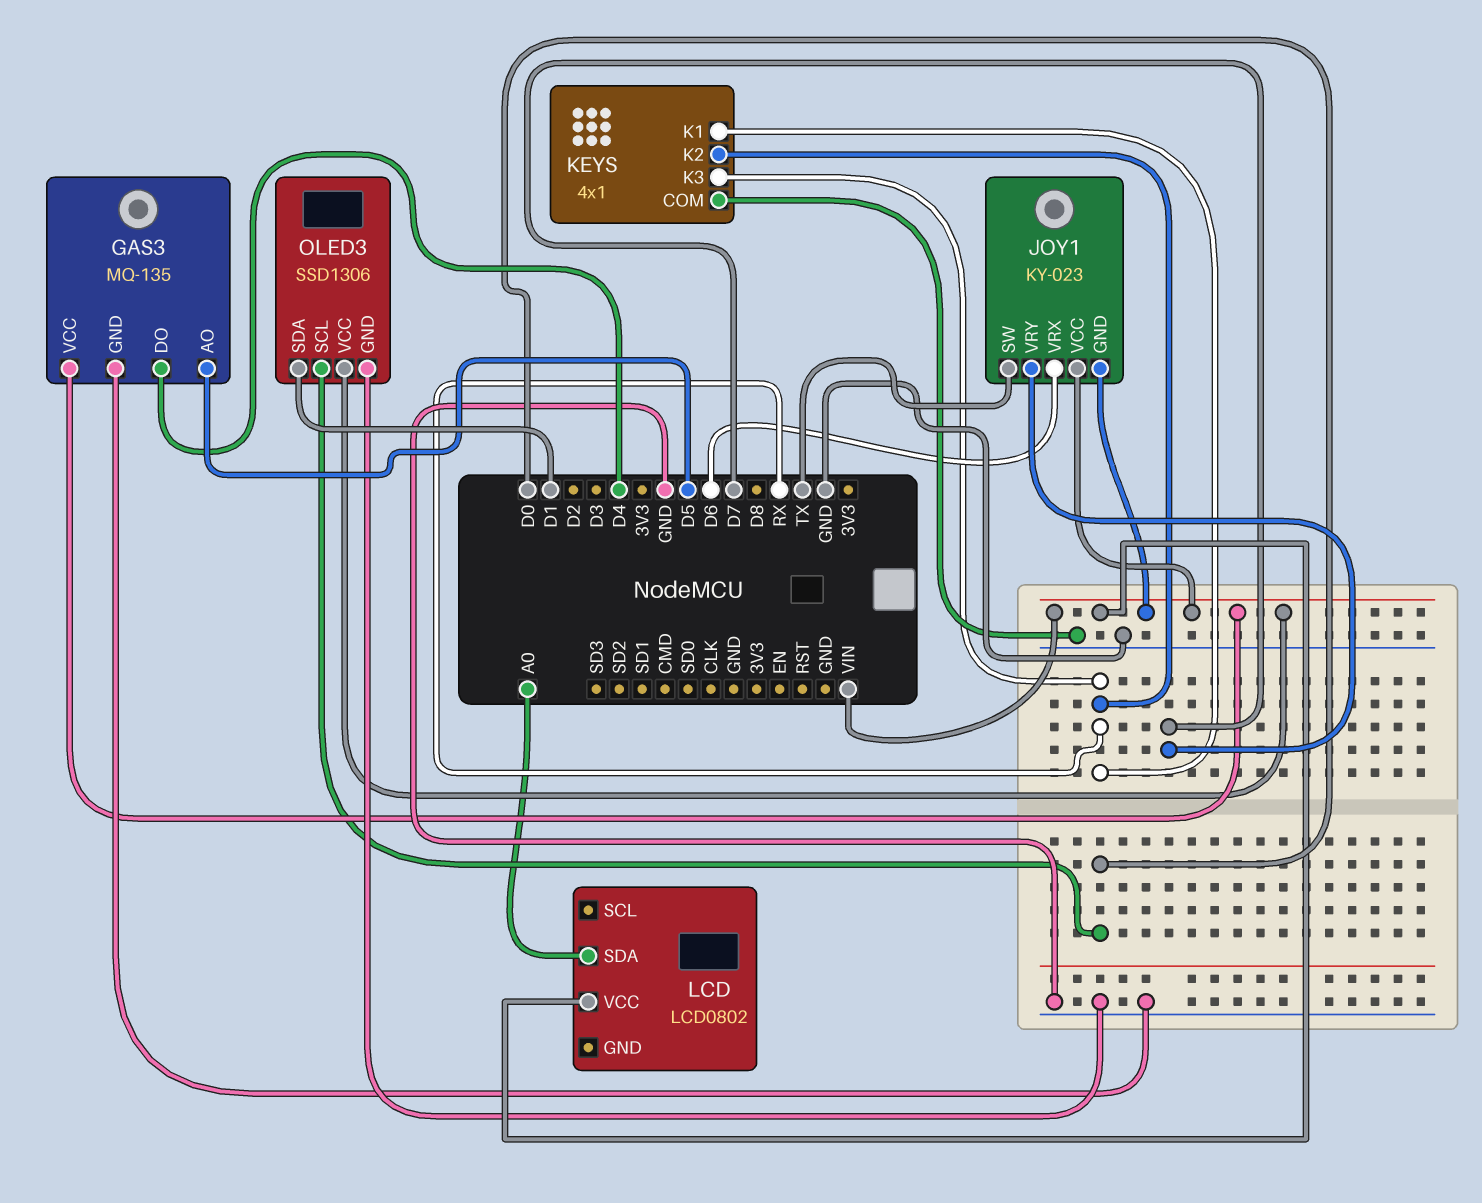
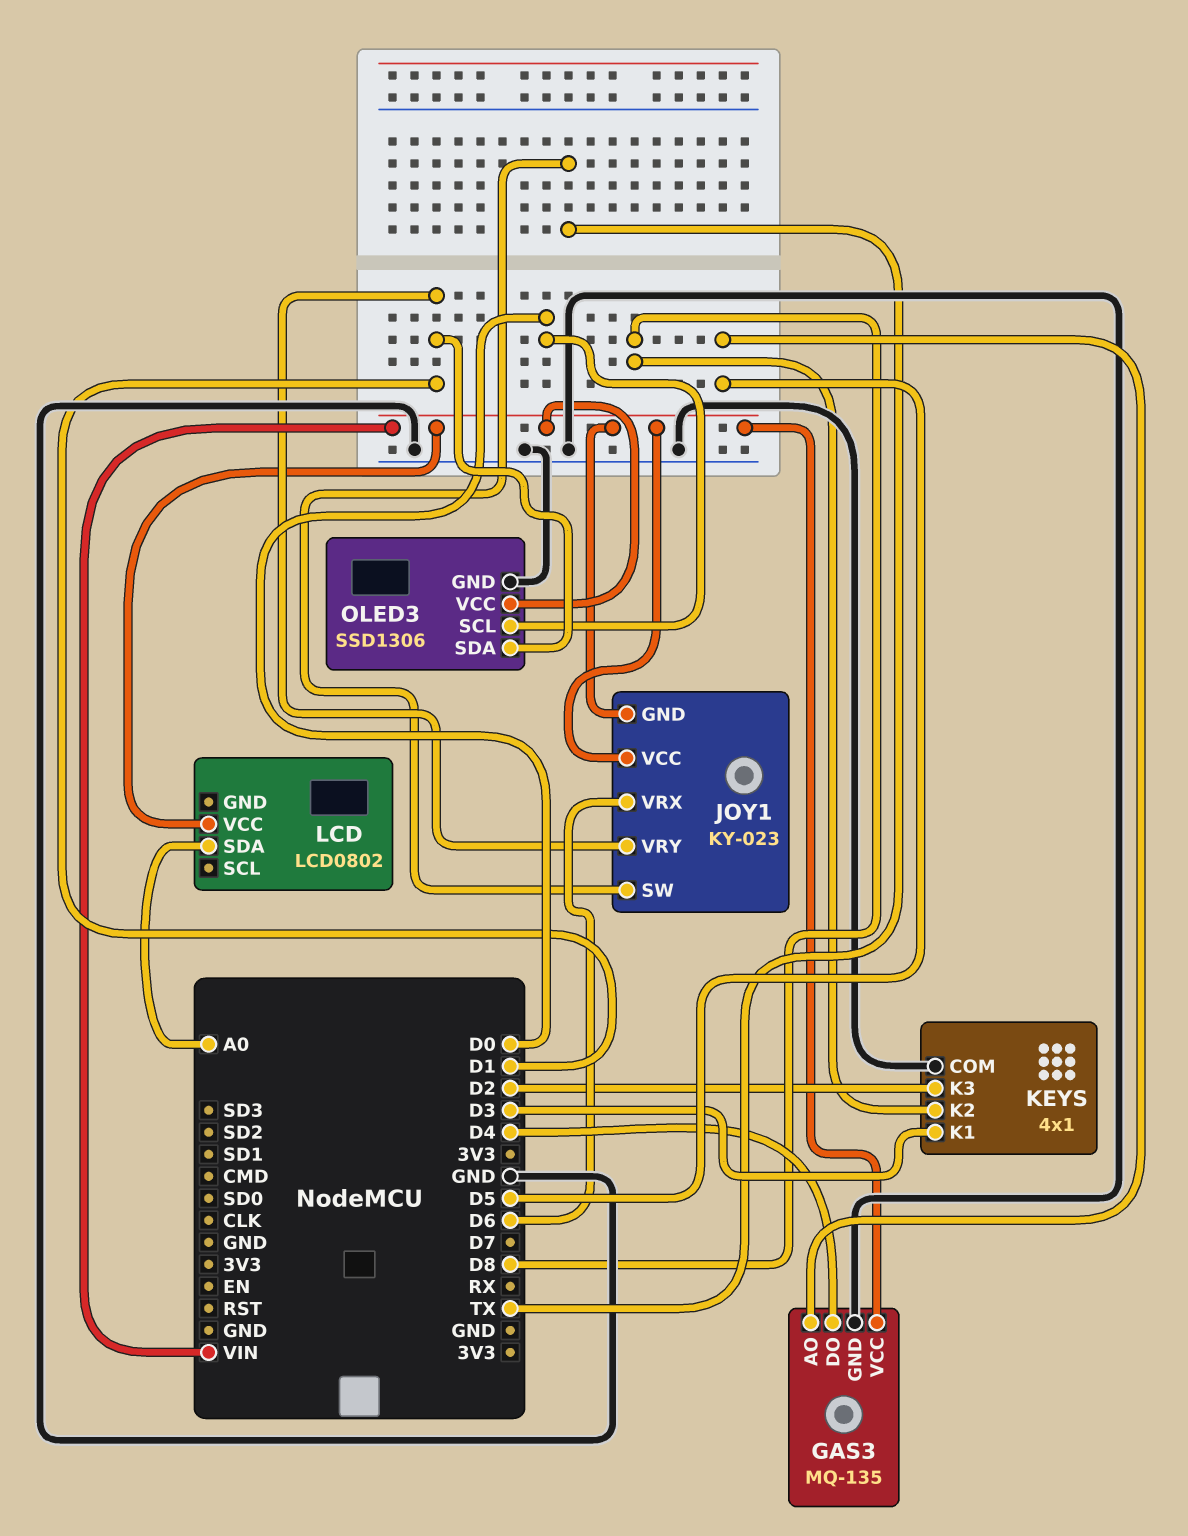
JOY1 pin VRY: D7 -> D1
KEYS pin K1: RX -> D3
KEYS pin K2: RX -> D8
KEYS pin K3: RX -> D2

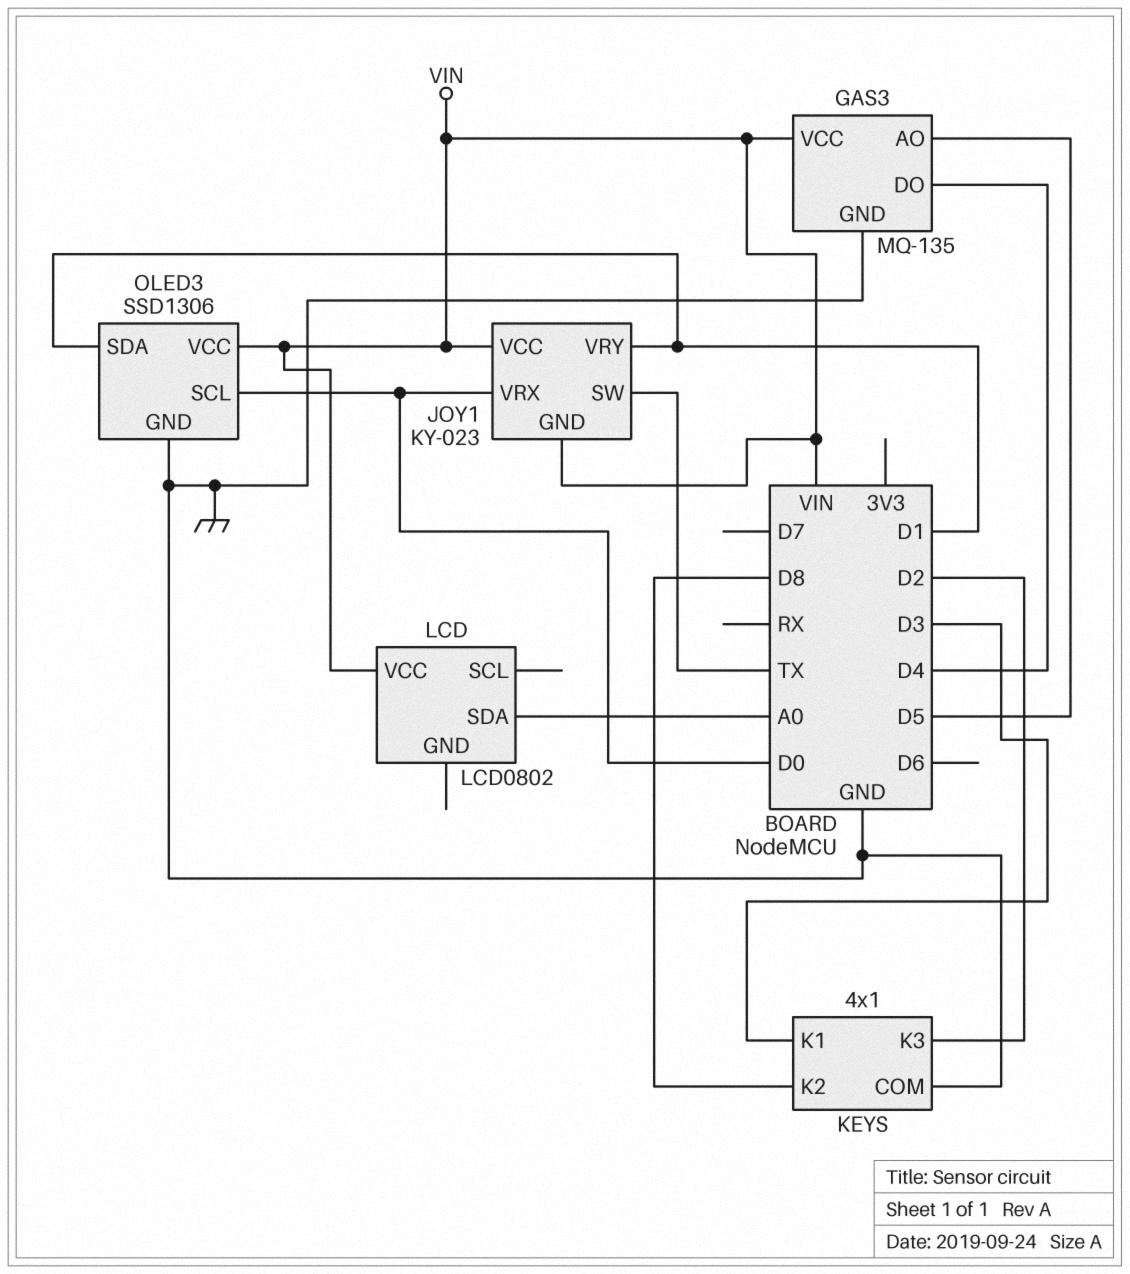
JOY1 pin VRX: D6 -> D0

